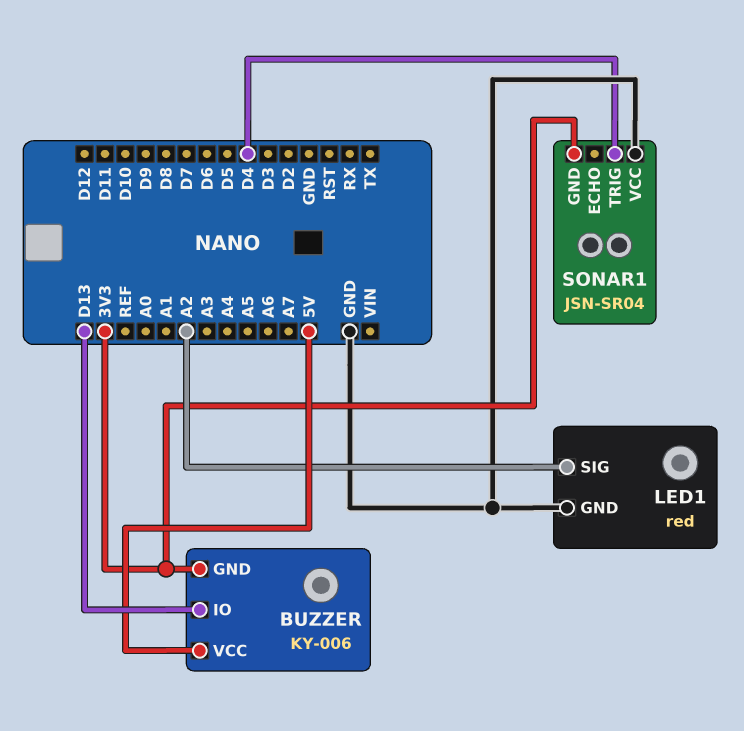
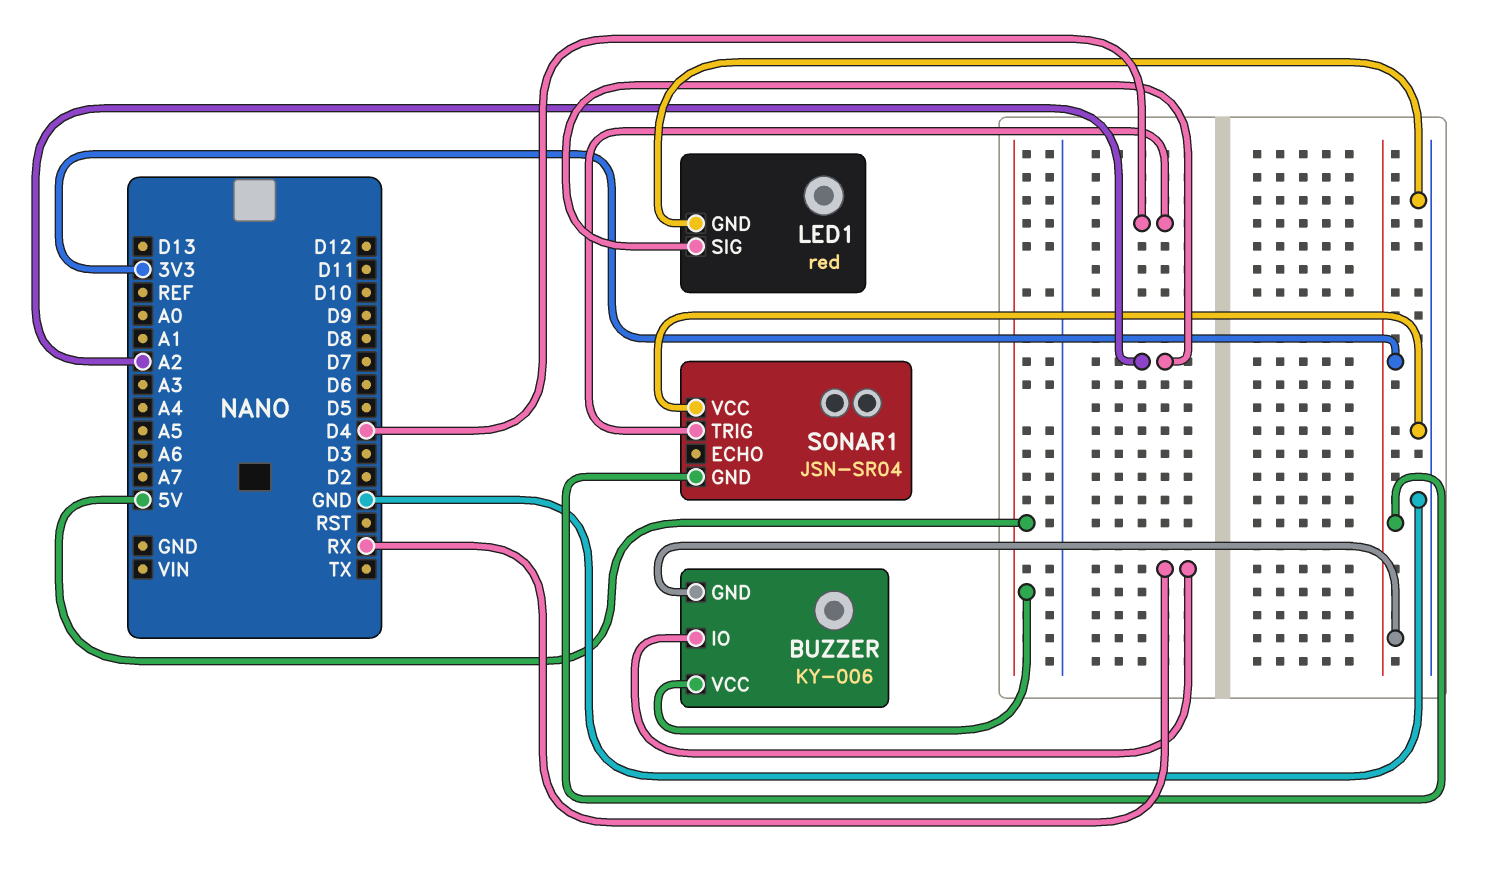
BUZZER pin IO: D13 -> RX

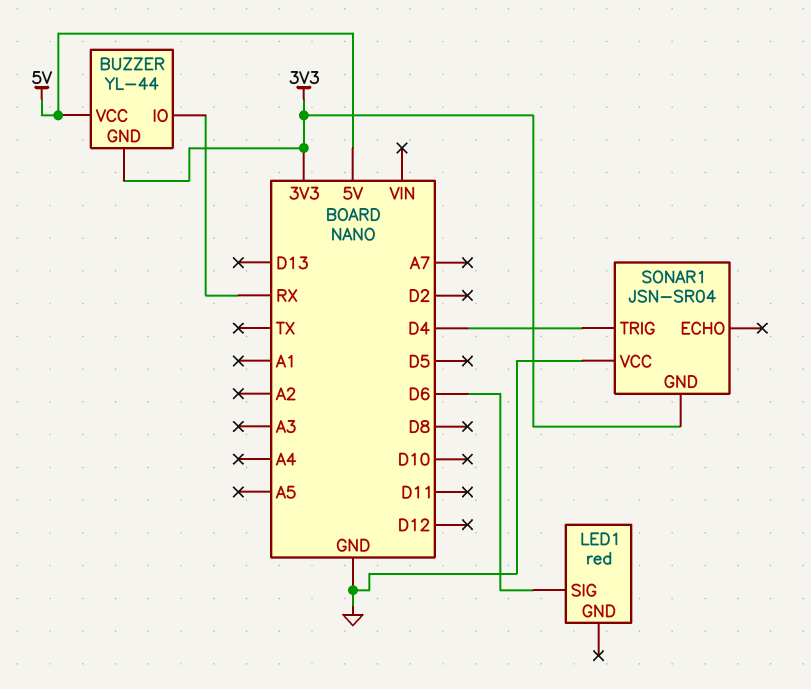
BUZZER: KY-006 -> YL-44
LED1 pin GND: GND -> none
LED1 pin SIG: A2 -> D6

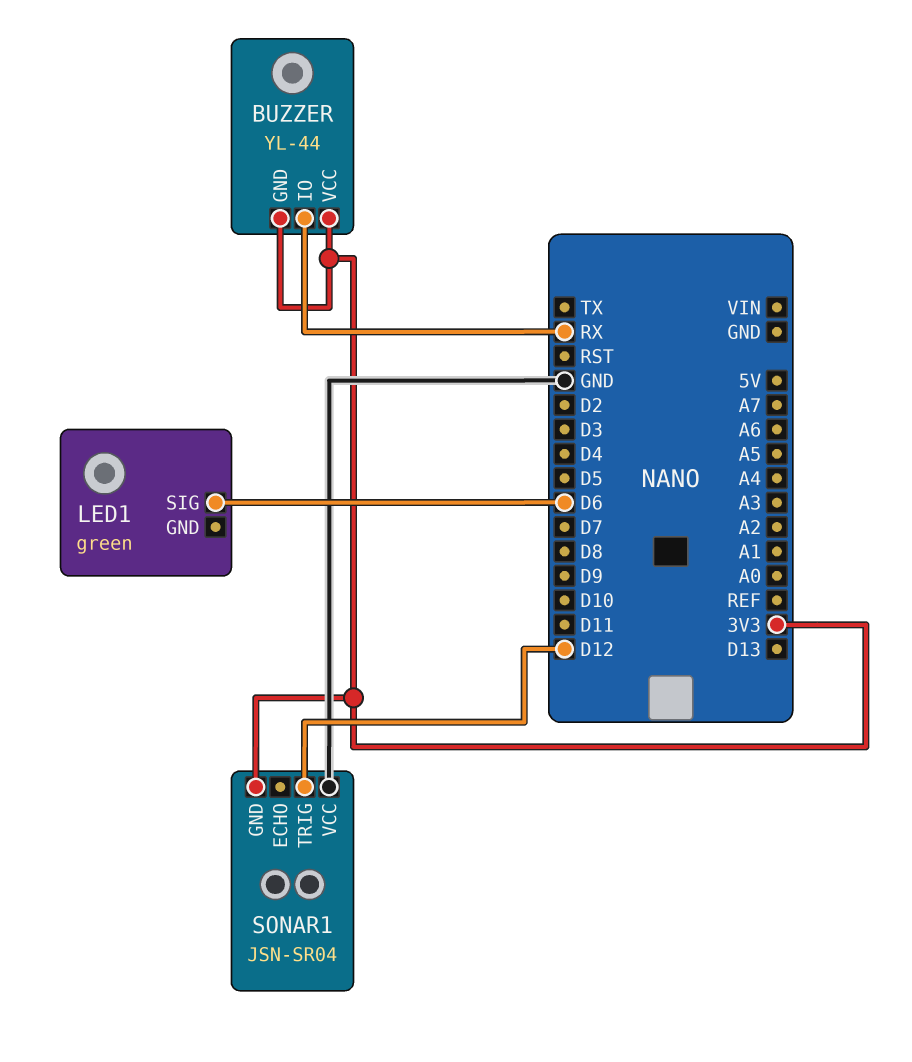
BUZZER pin VCC: 5V -> 3V3
LED1: red -> green
SONAR1 pin TRIG: D4 -> D12

